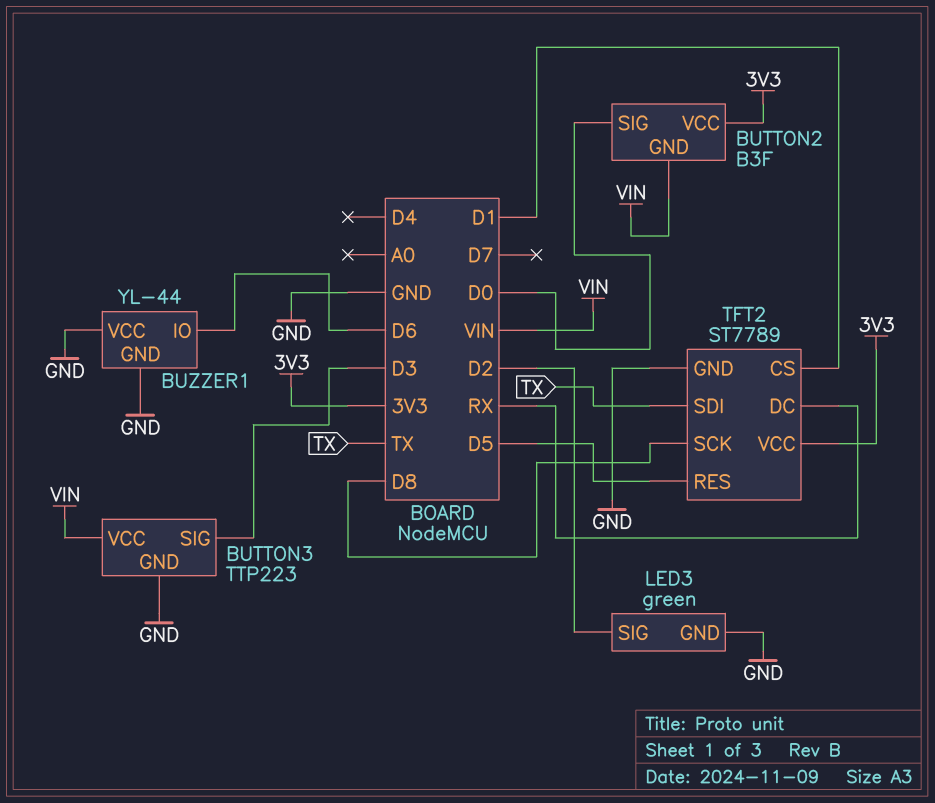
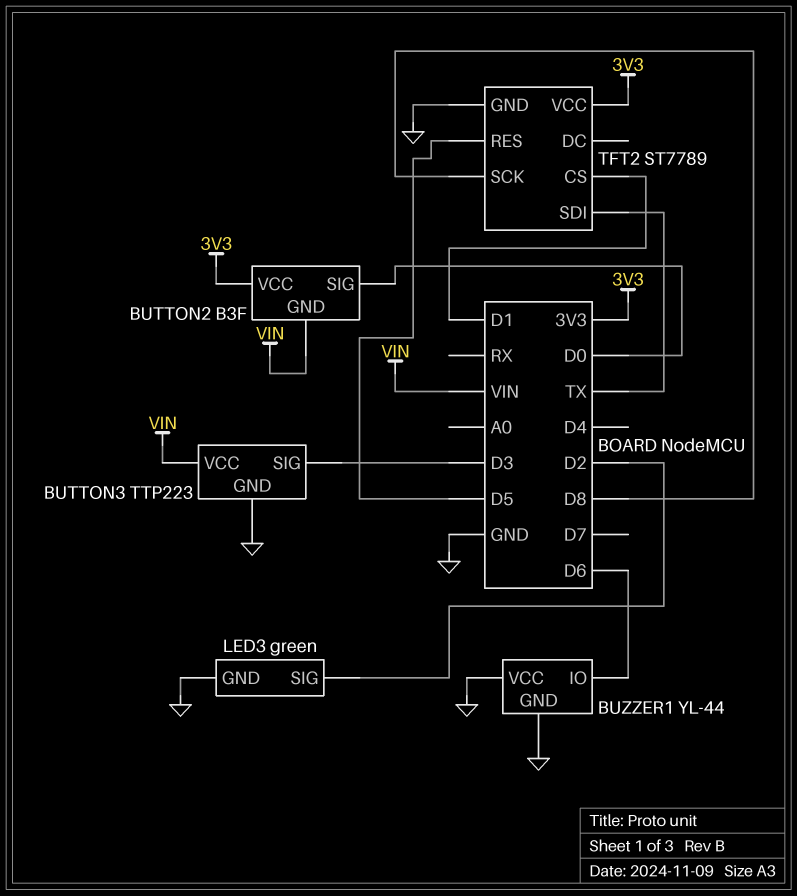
TFT2 pin DC: RX -> none

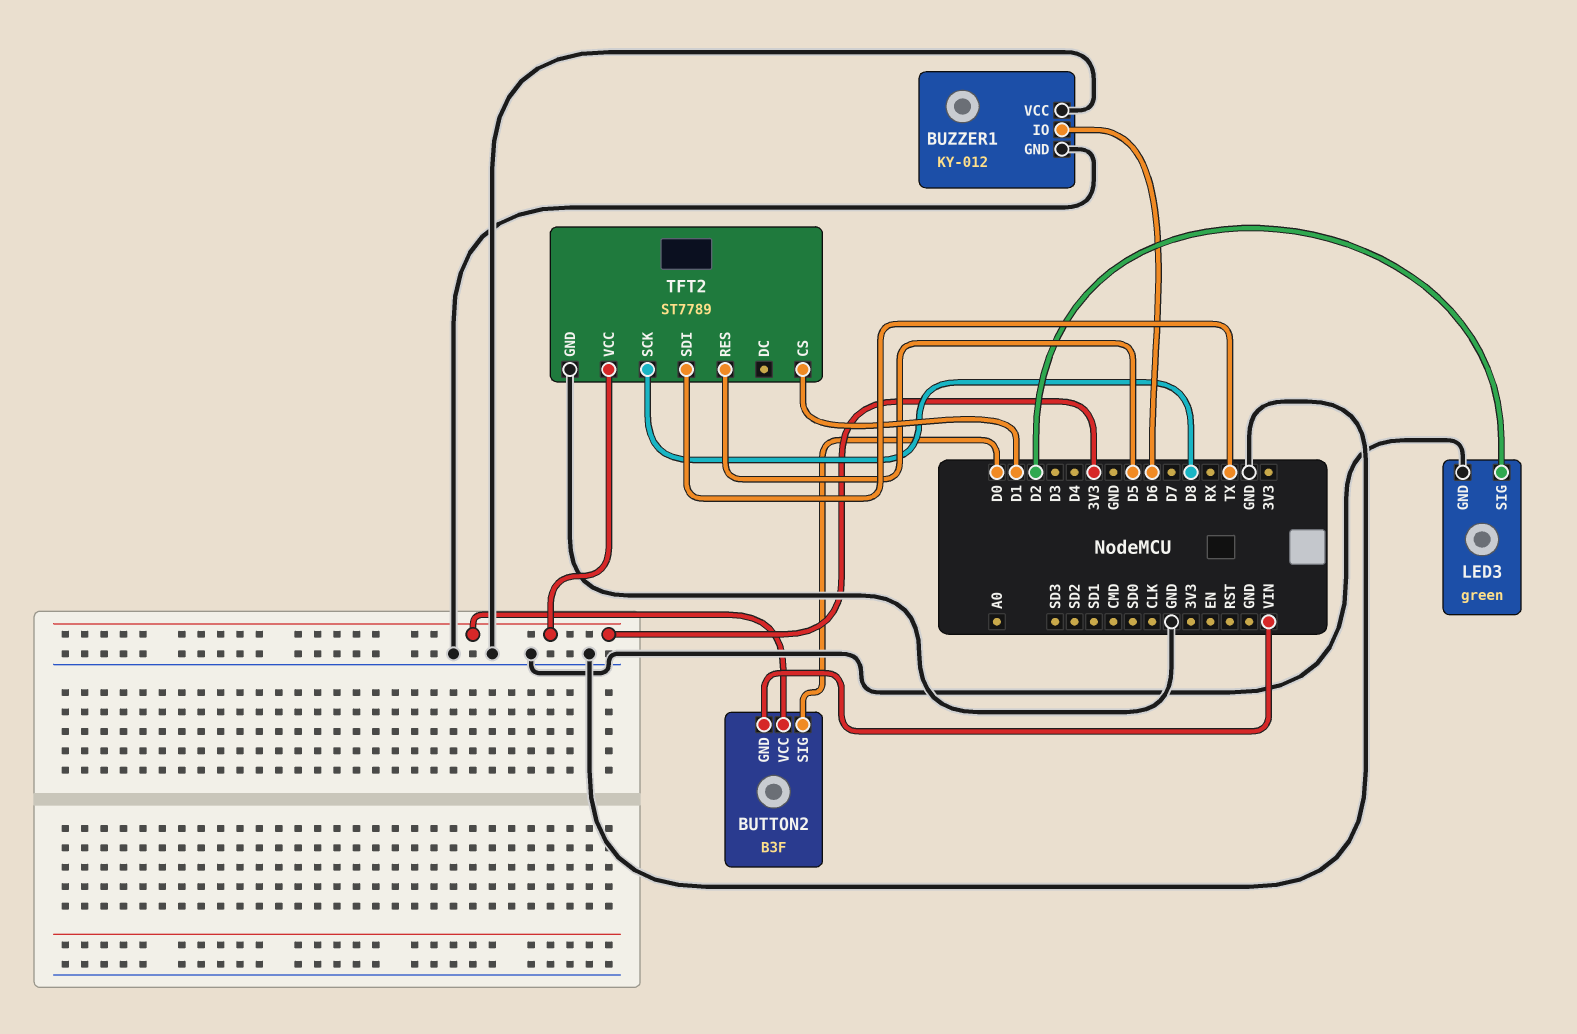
BUTTON3: TTP223 -> none
BUTTON3 pin GND: GND -> none
BUTTON3 pin SIG: D3 -> none
BUTTON3 pin VCC: VIN -> none
BUZZER1: YL-44 -> KY-012

